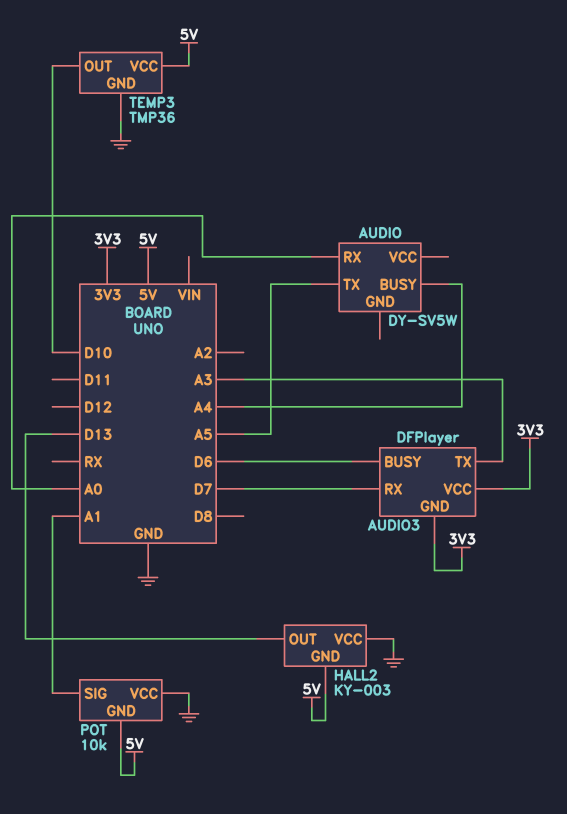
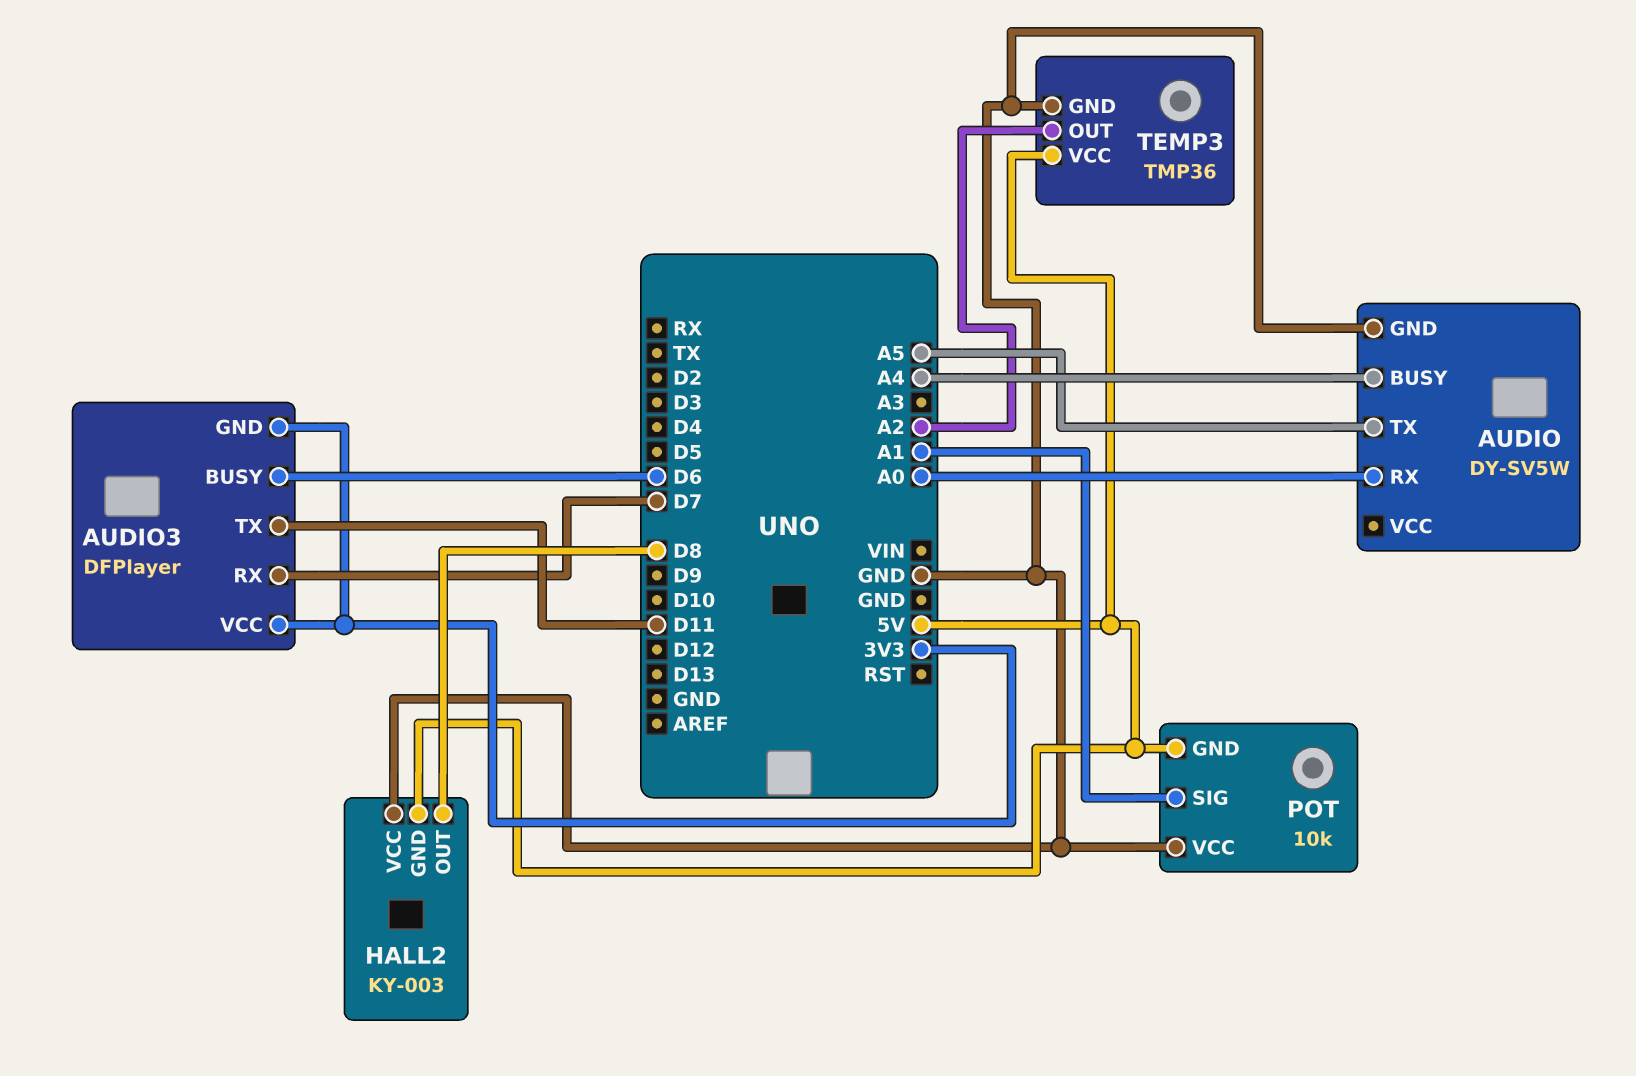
AUDIO pin GND: none -> GND
AUDIO3 pin TX: A3 -> D11
HALL2 pin OUT: D13 -> D8
TEMP3 pin OUT: D10 -> A2

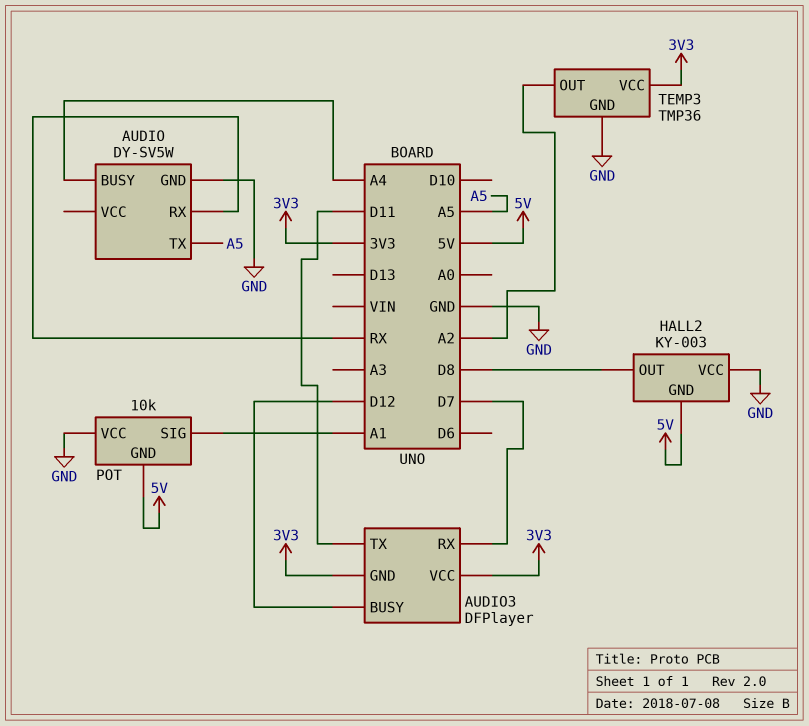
AUDIO pin RX: A0 -> RX
AUDIO3 pin BUSY: D6 -> D12
TEMP3 pin VCC: 5V -> 3V3

